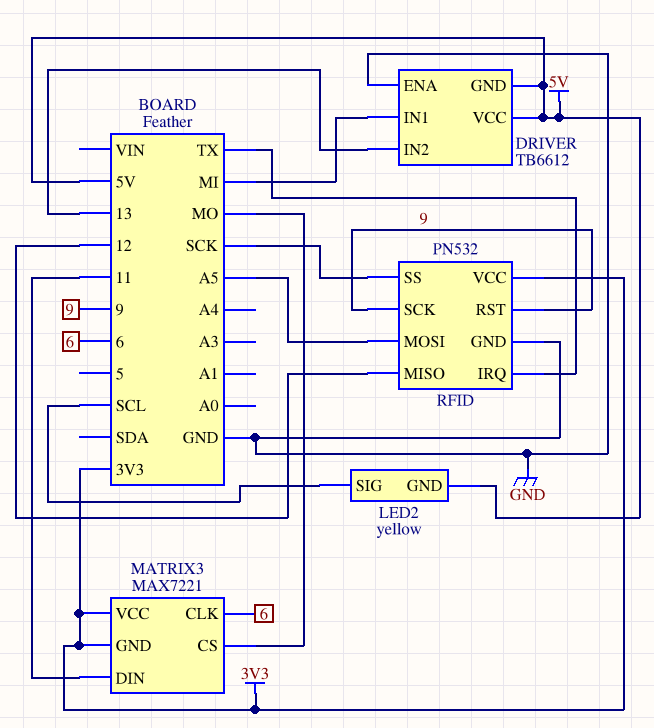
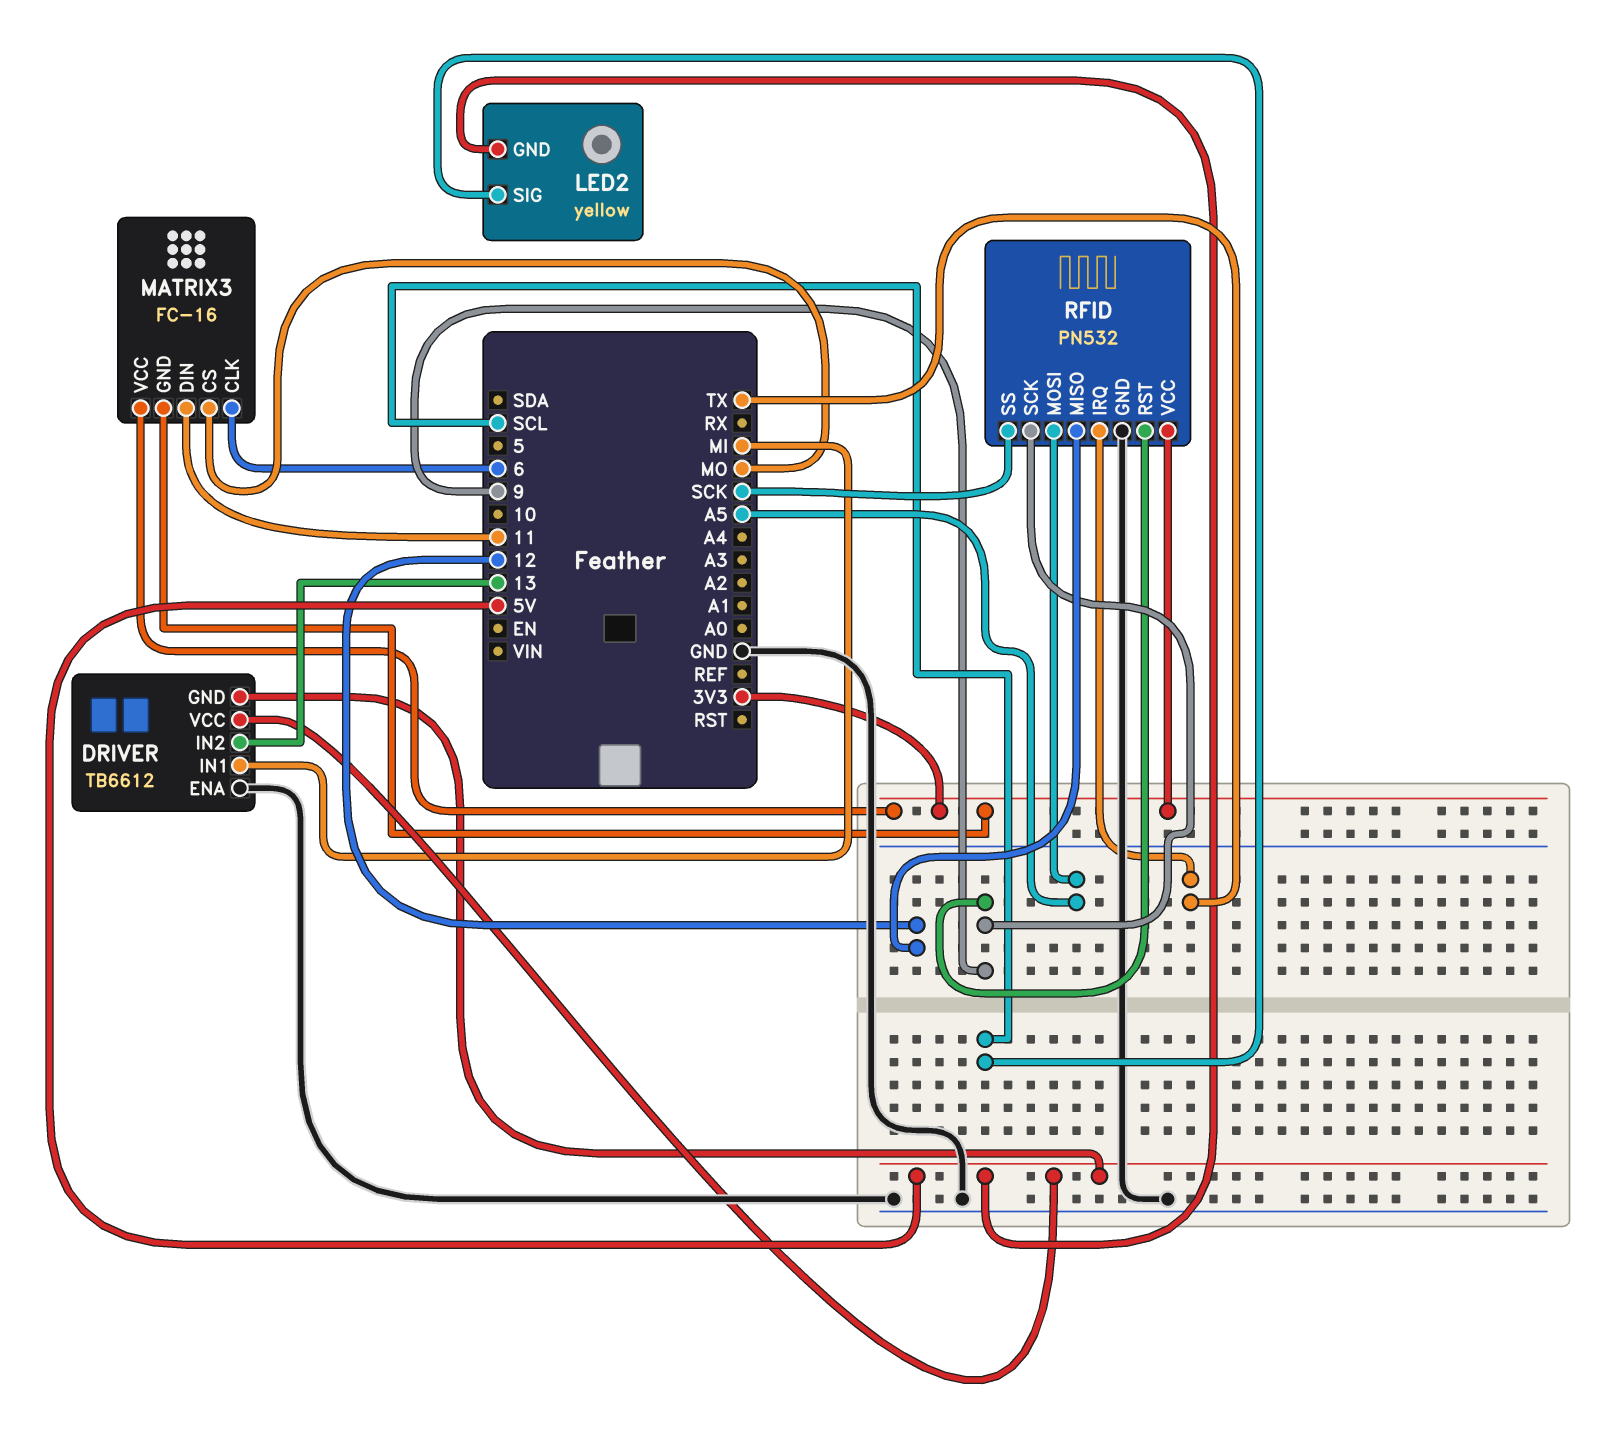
MATRIX3: MAX7221 -> FC-16

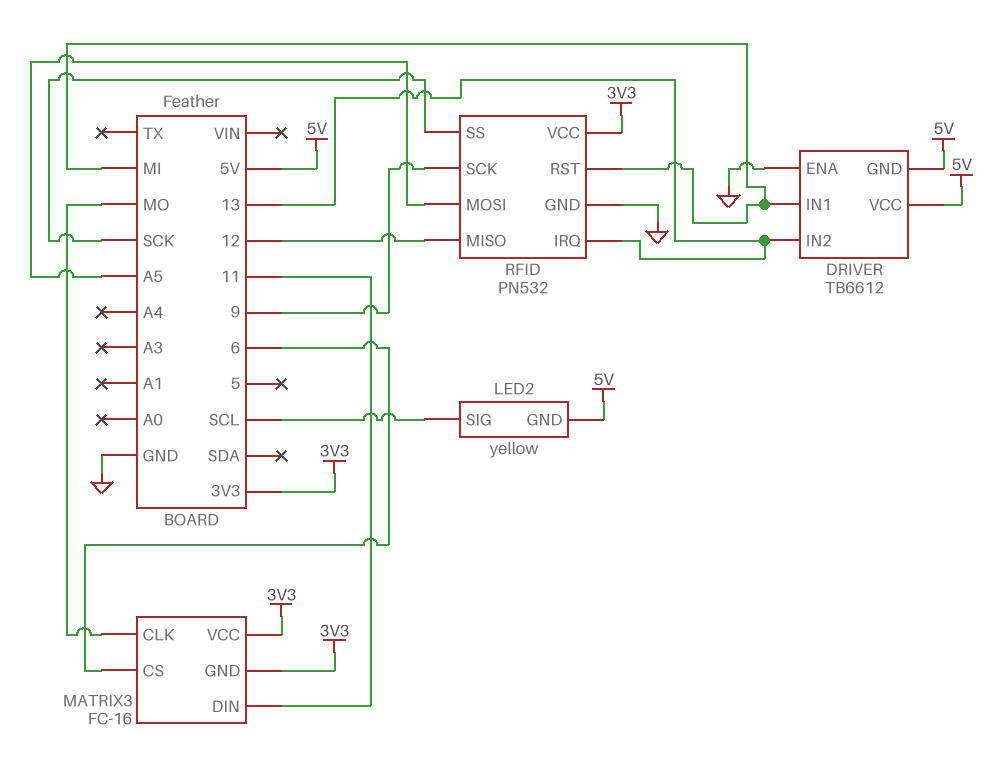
MATRIX3 pin CLK: 6 -> MO
MATRIX3 pin CS: MO -> 6
RFID pin IRQ: TX -> 13
RFID pin RST: 9 -> MI

